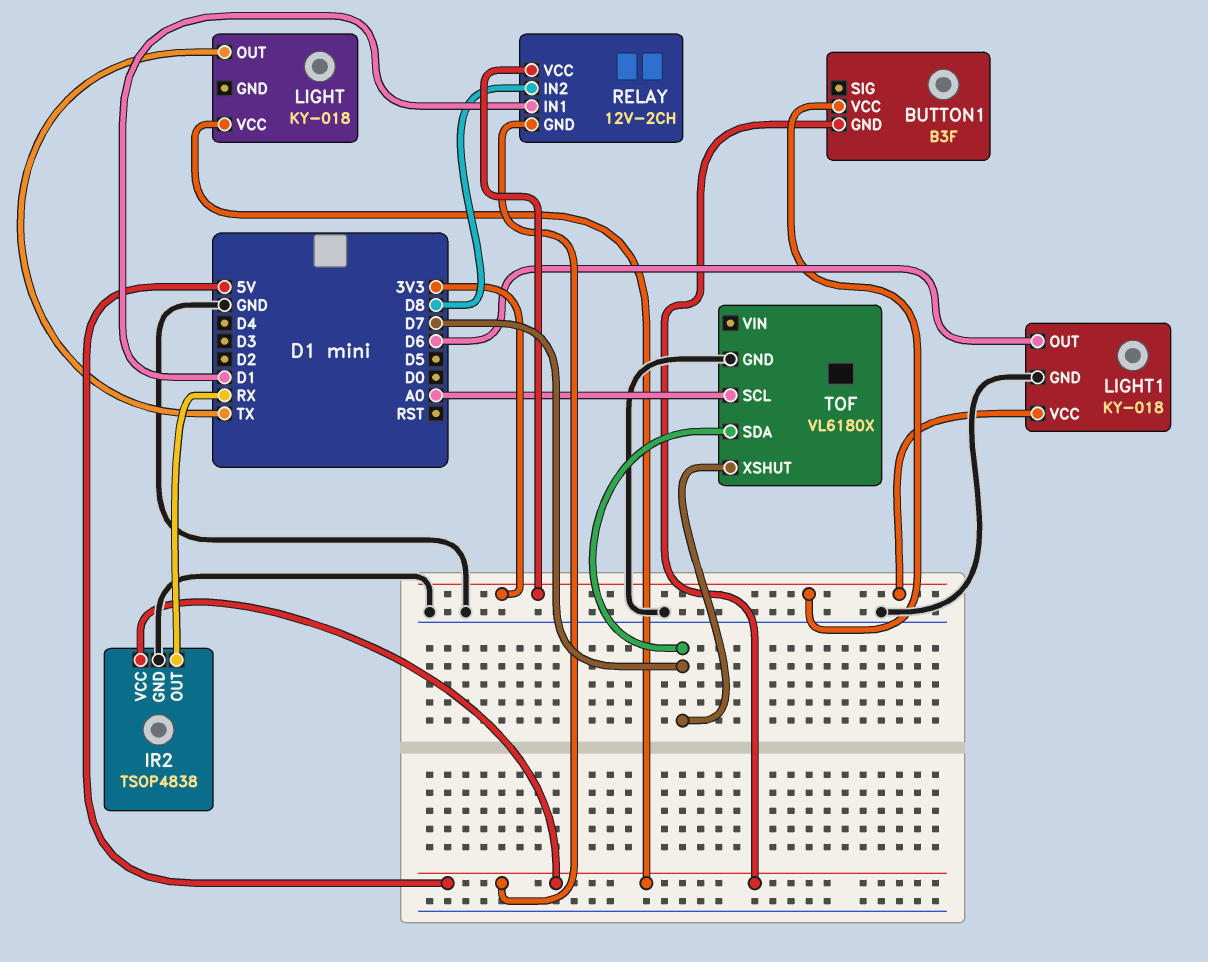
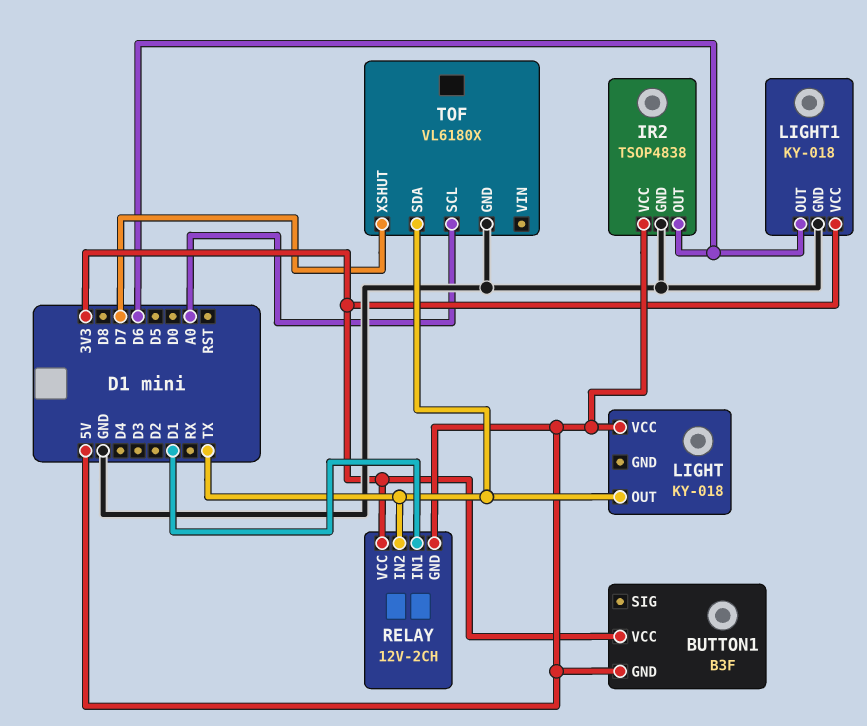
IR2 pin OUT: RX -> D6
RELAY pin IN2: D8 -> TX
TOF pin SDA: D7 -> TX

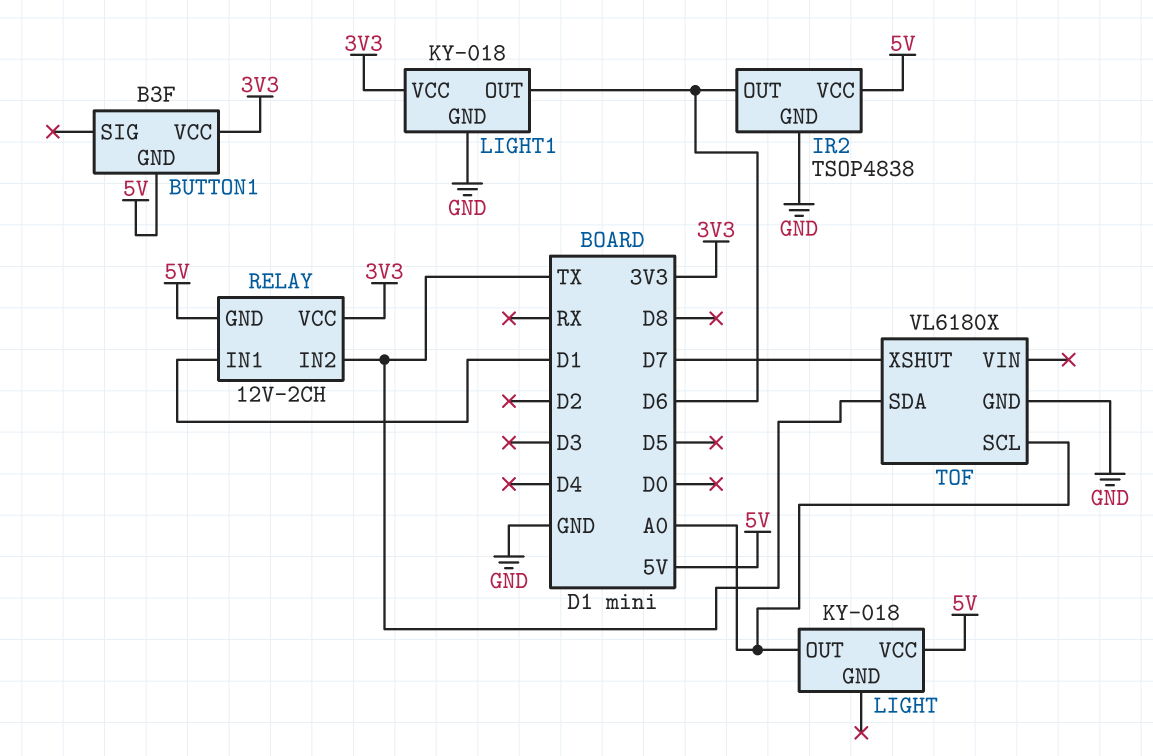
LIGHT pin OUT: TX -> A0

